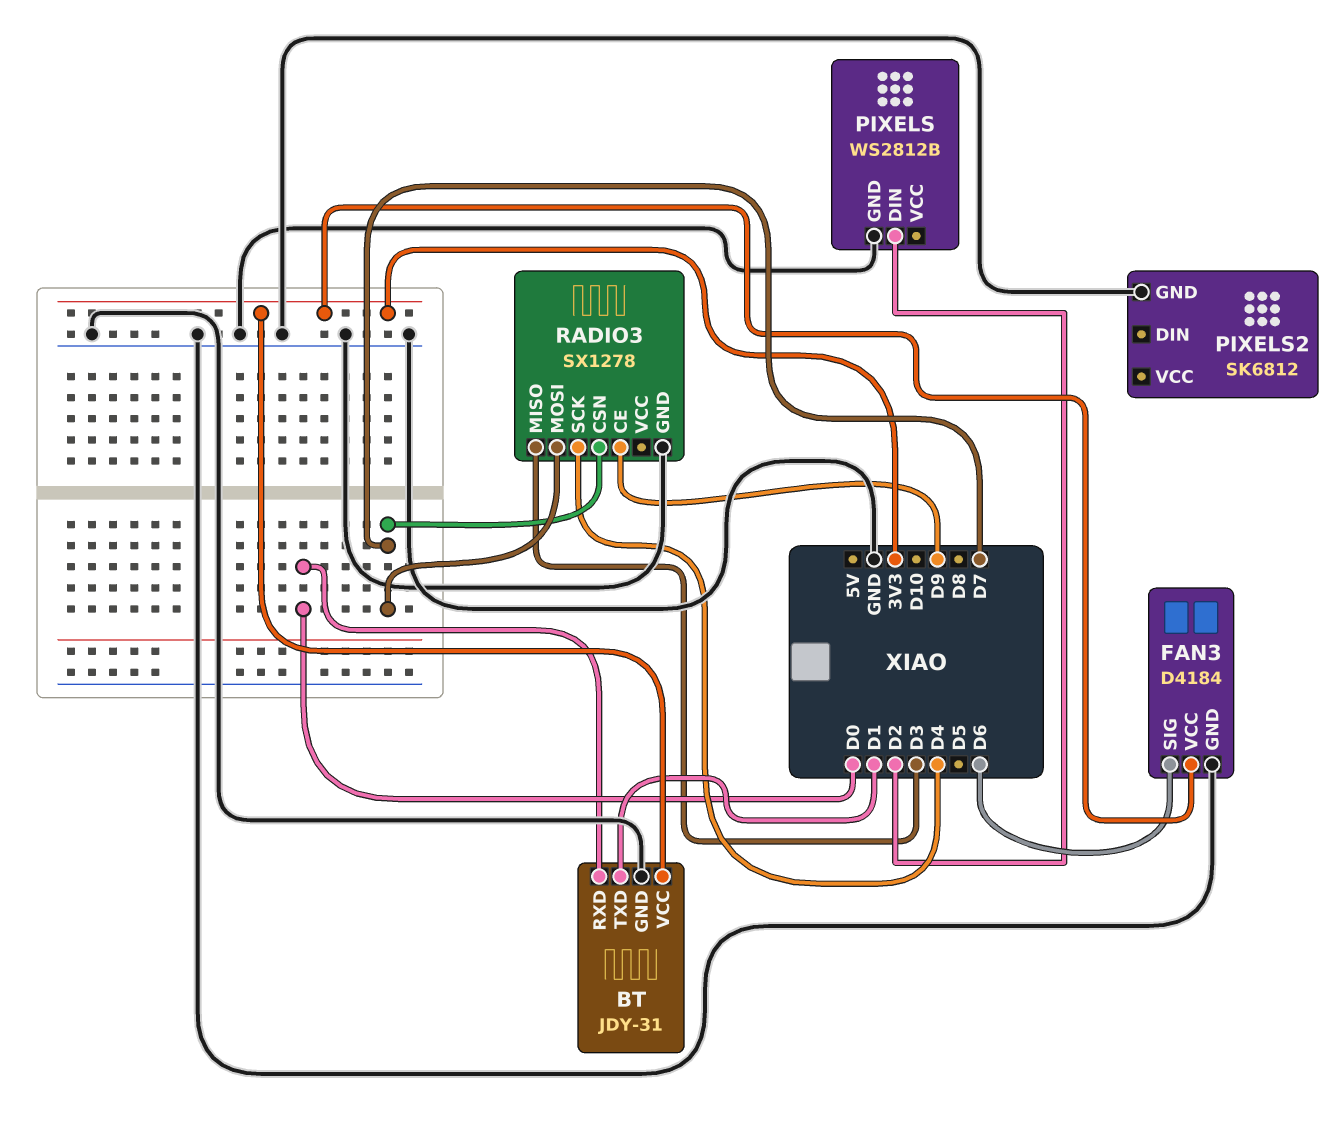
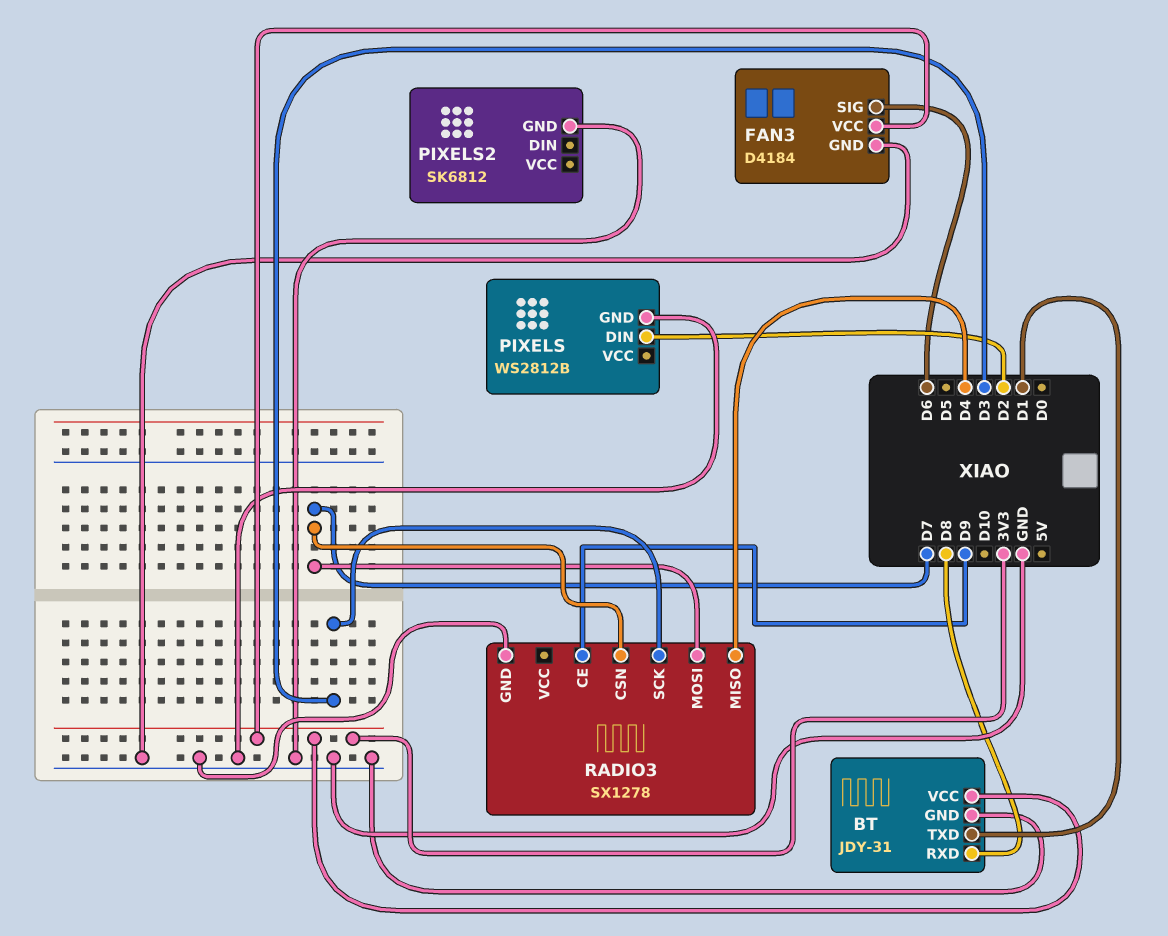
BT pin RXD: D0 -> D8
RADIO3 pin MISO: D3 -> D4
RADIO3 pin SCK: D4 -> D3

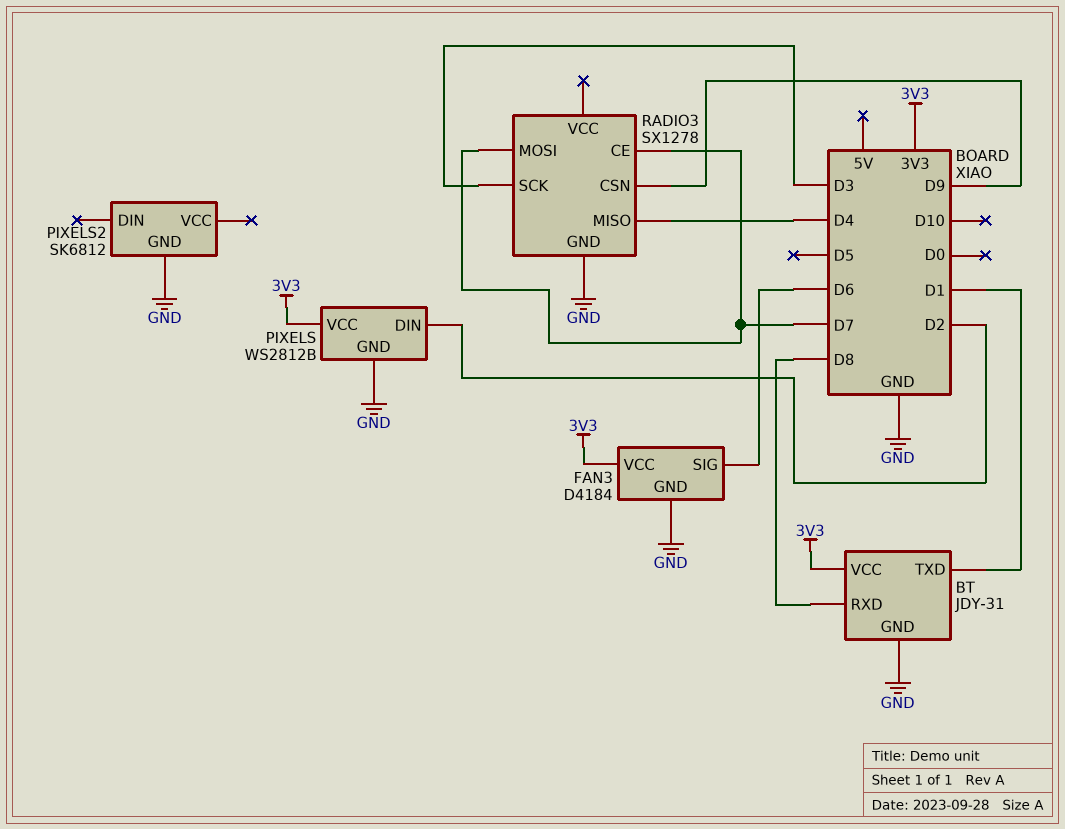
PIXELS pin VCC: none -> 3V3
RADIO3 pin CE: D9 -> D7
RADIO3 pin CSN: D7 -> D9

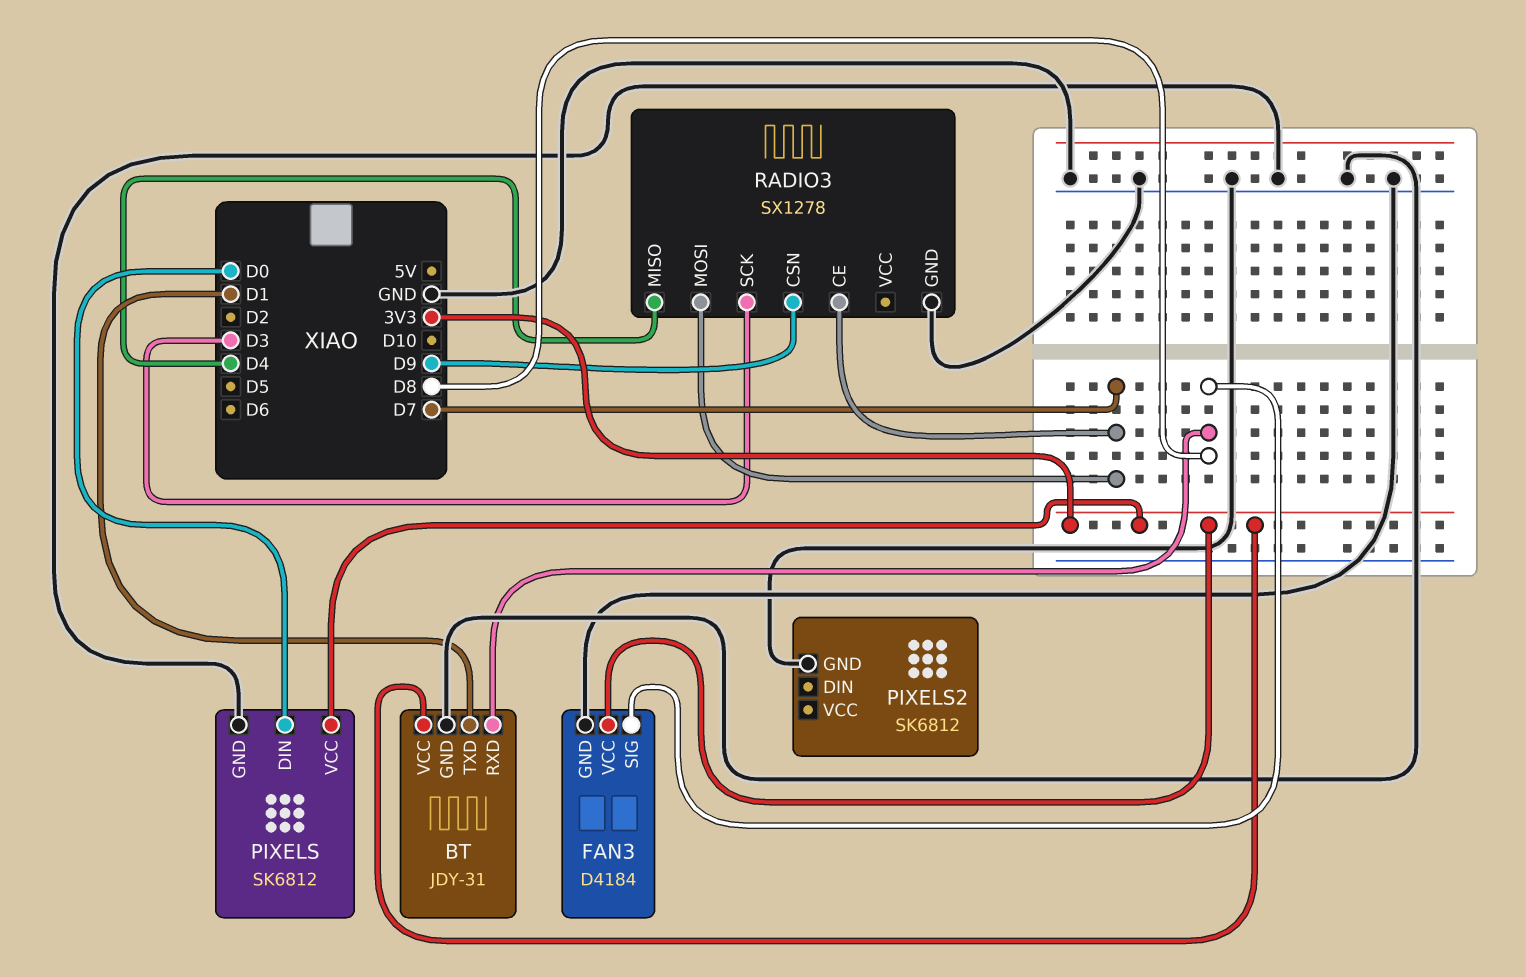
FAN3 pin SIG: D6 -> D8
PIXELS: WS2812B -> SK6812
PIXELS pin DIN: D2 -> D0

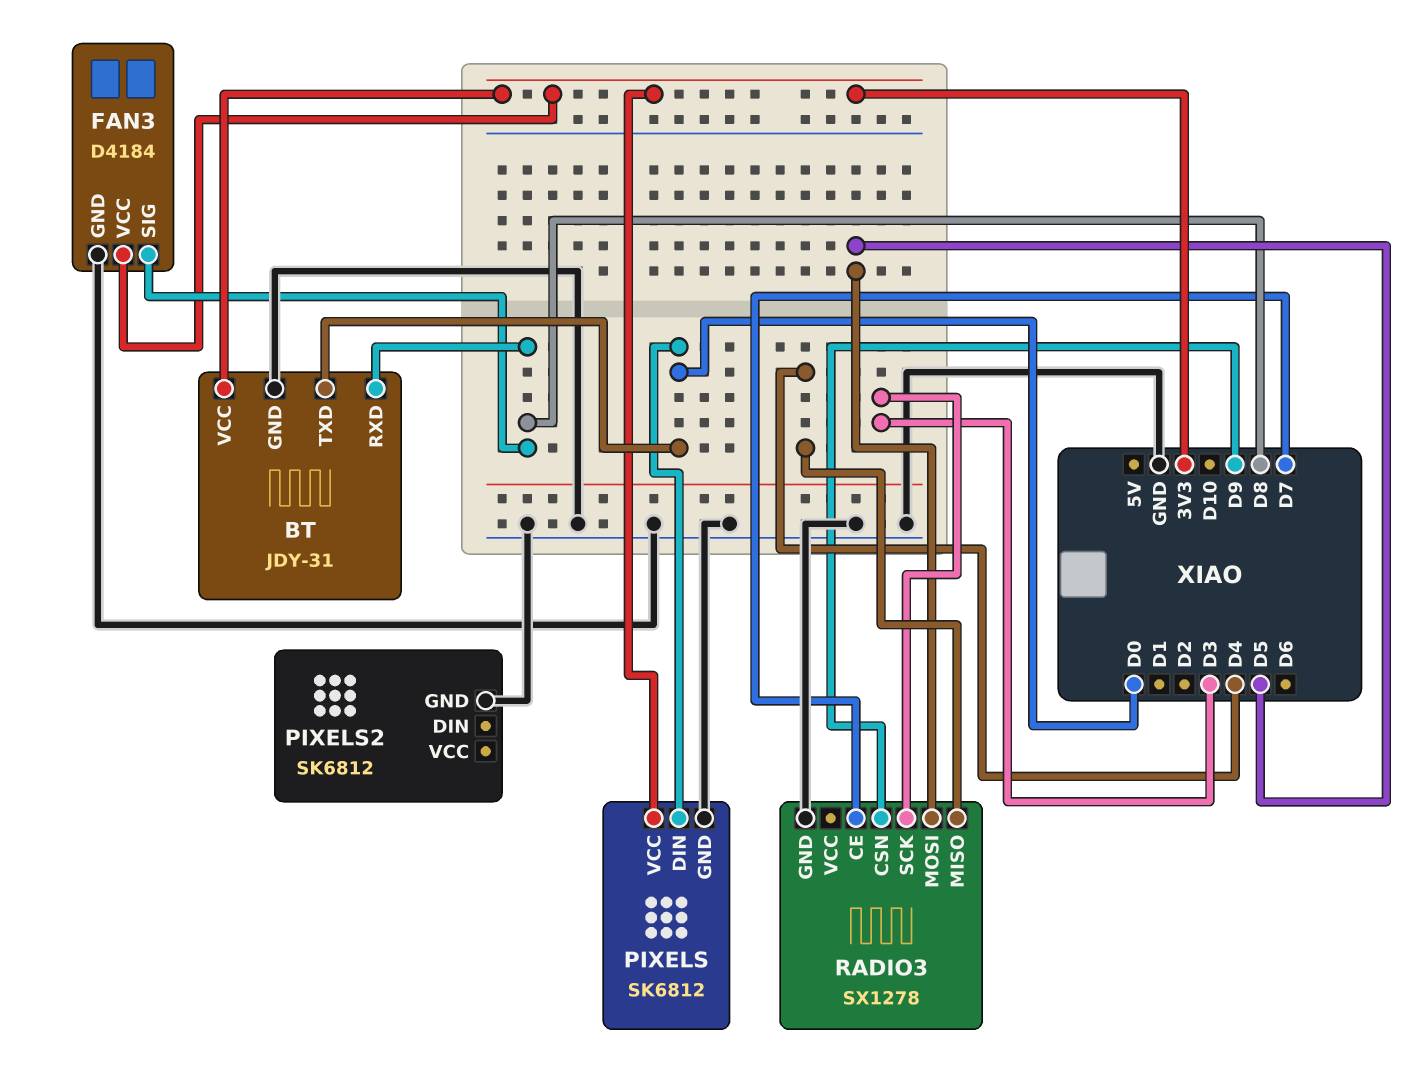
BT pin TXD: D1 -> D0
RADIO3 pin MOSI: D7 -> D5

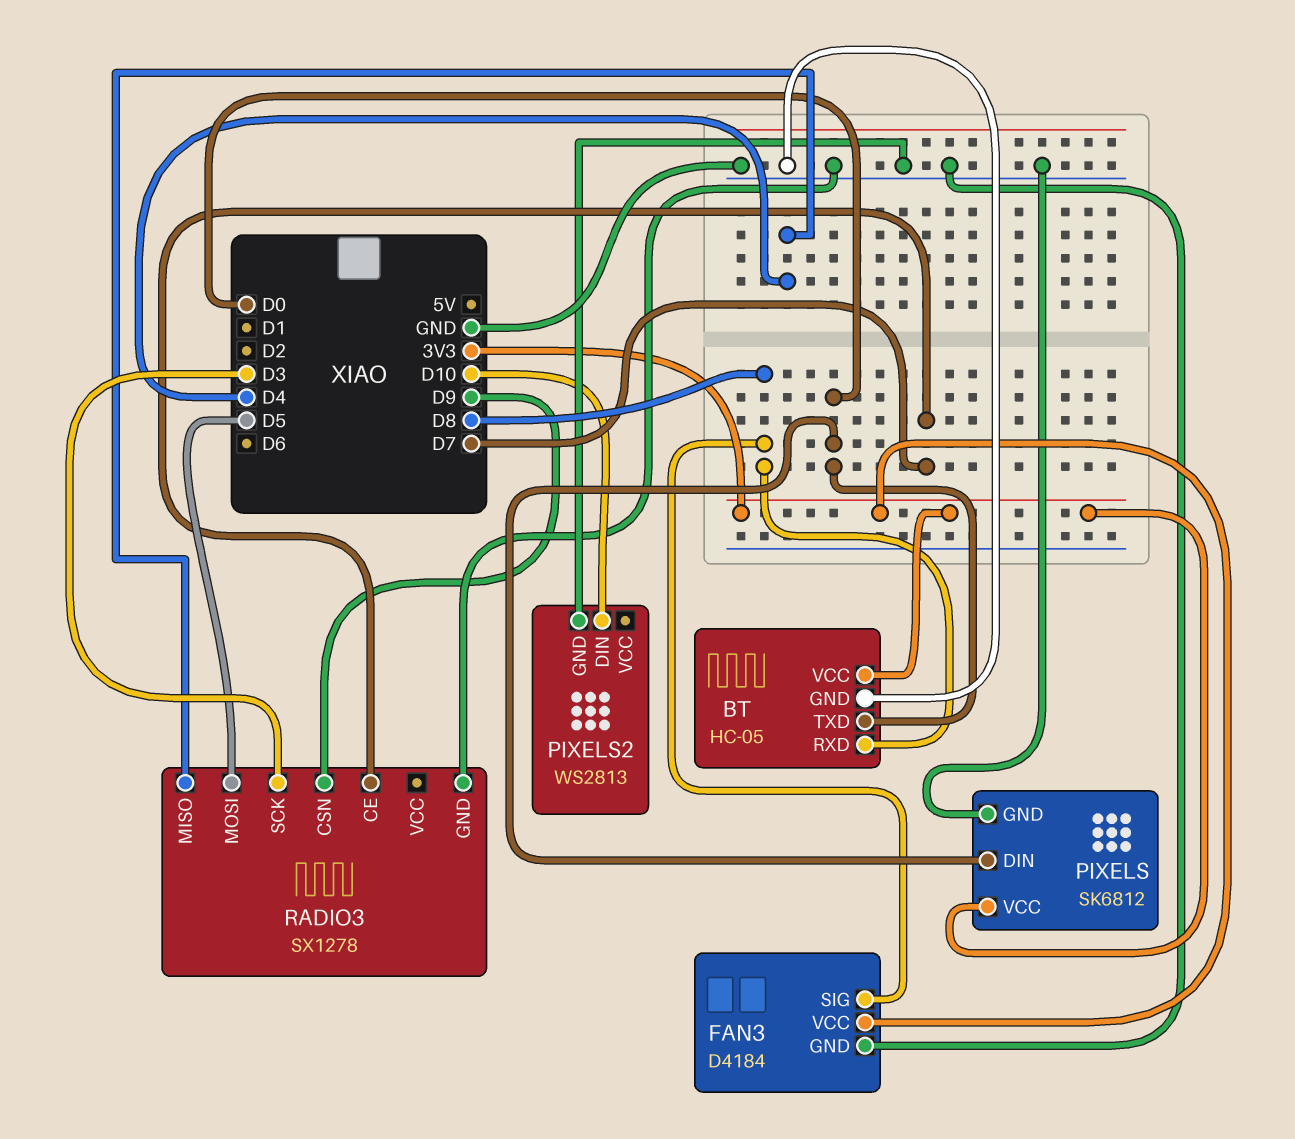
BT: JDY-31 -> HC-05
PIXELS2: SK6812 -> WS2813
PIXELS2 pin DIN: none -> D10

